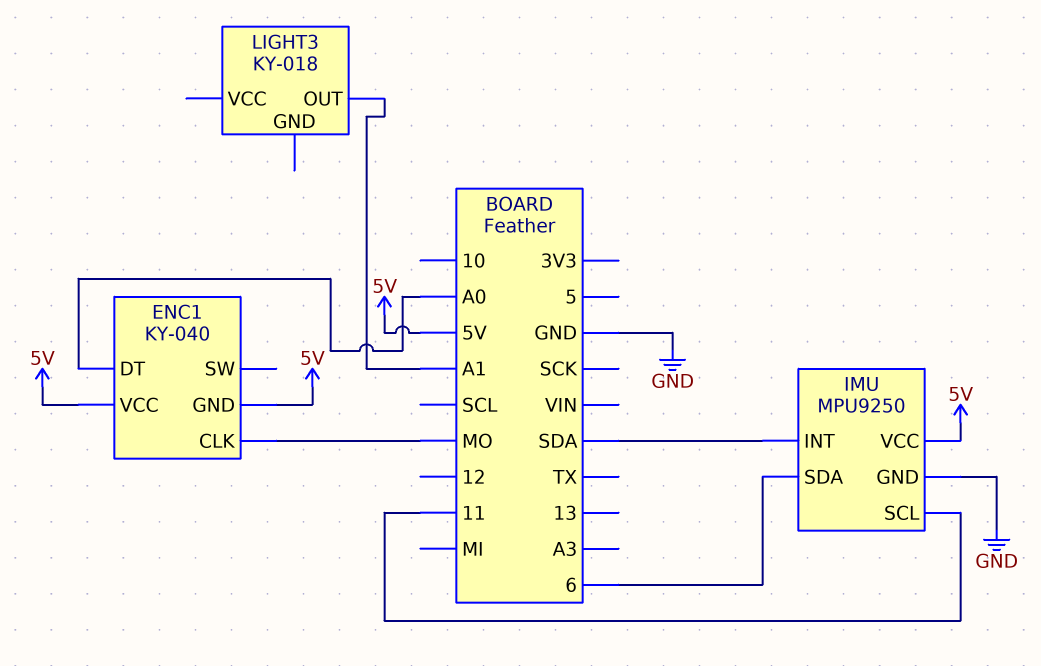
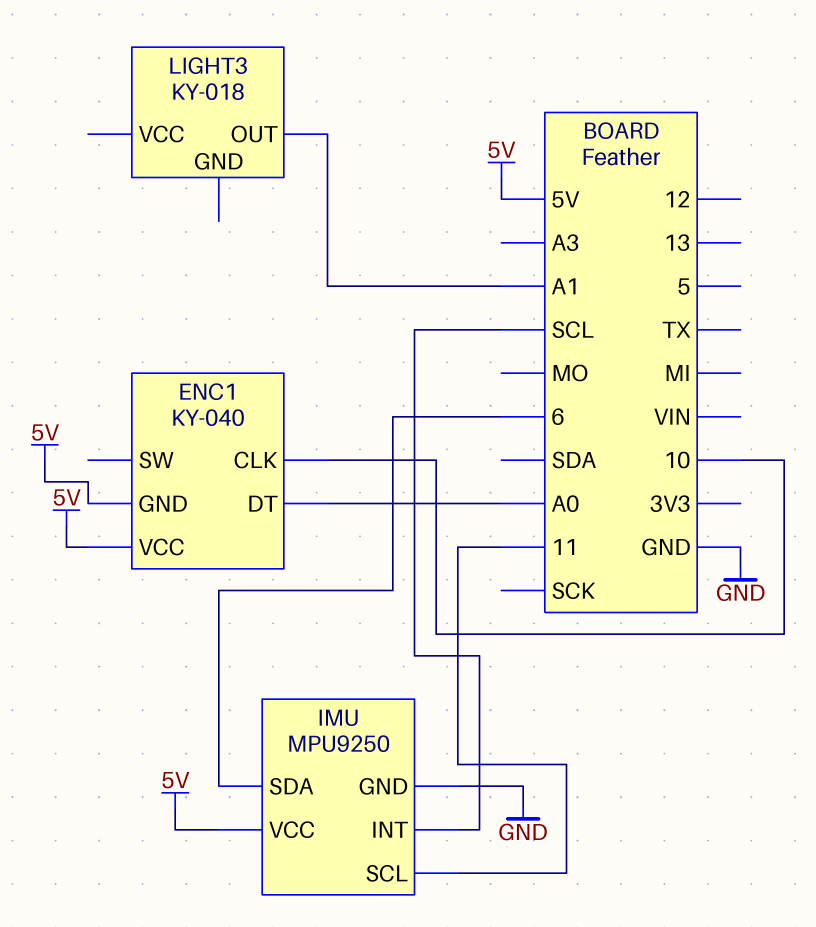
ENC1 pin CLK: MO -> 10
IMU pin INT: SDA -> SCL

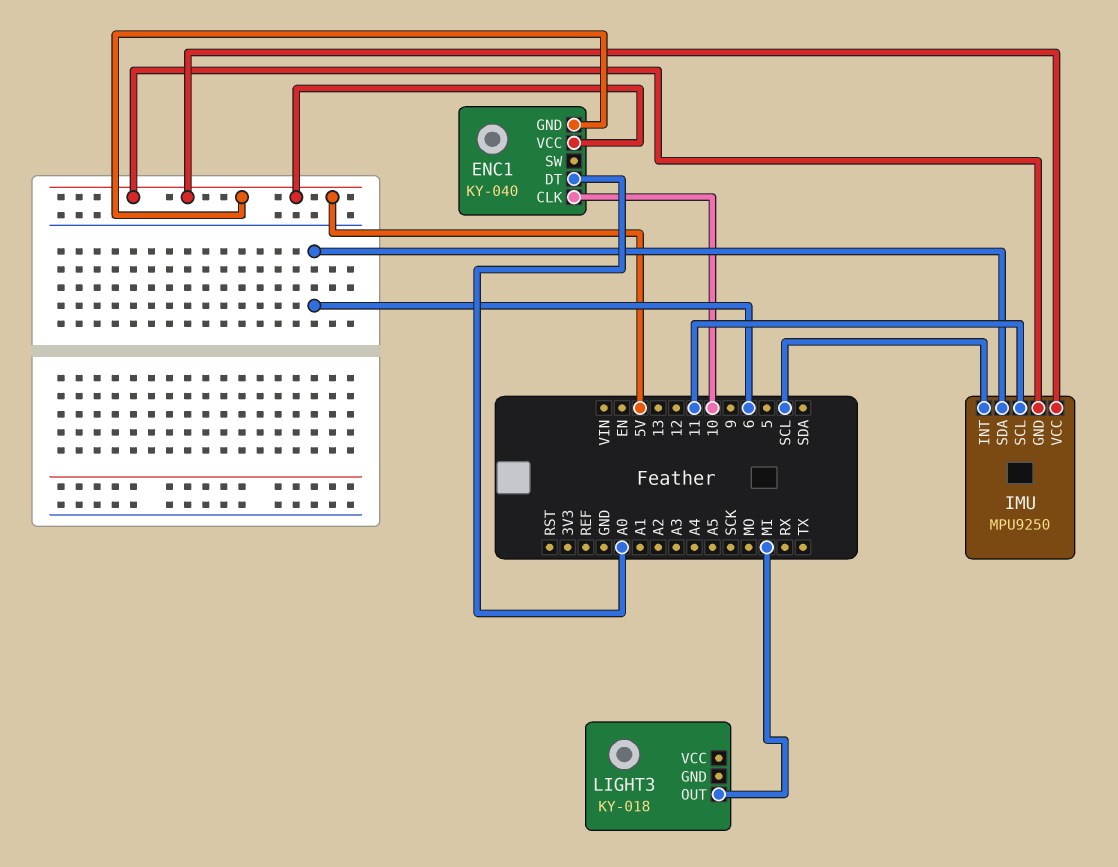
IMU pin GND: GND -> 5V
LIGHT3 pin OUT: A1 -> MI

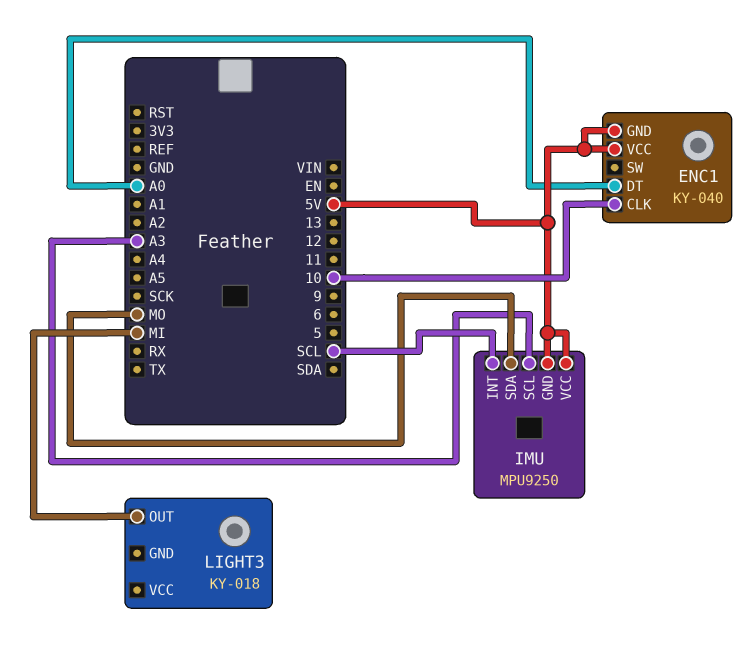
IMU pin SCL: 11 -> A3
IMU pin SDA: 6 -> MO

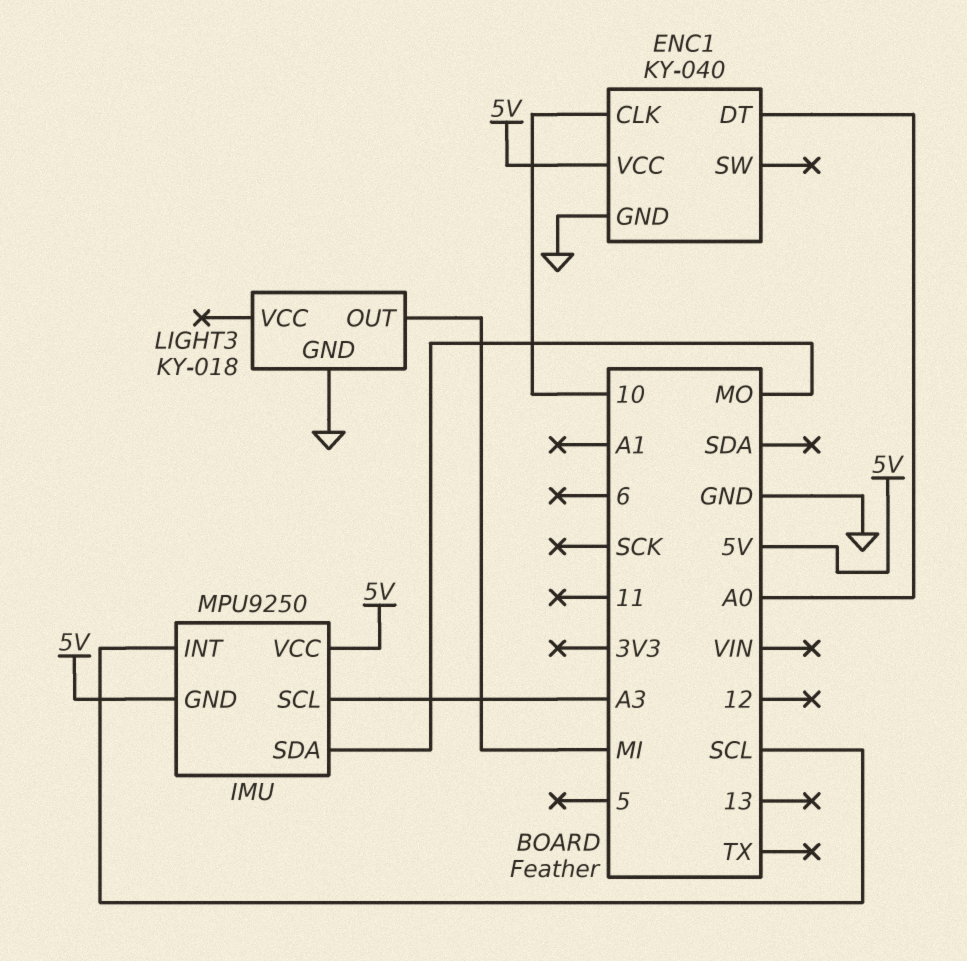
ENC1 pin GND: 5V -> GND
LIGHT3 pin GND: none -> GND

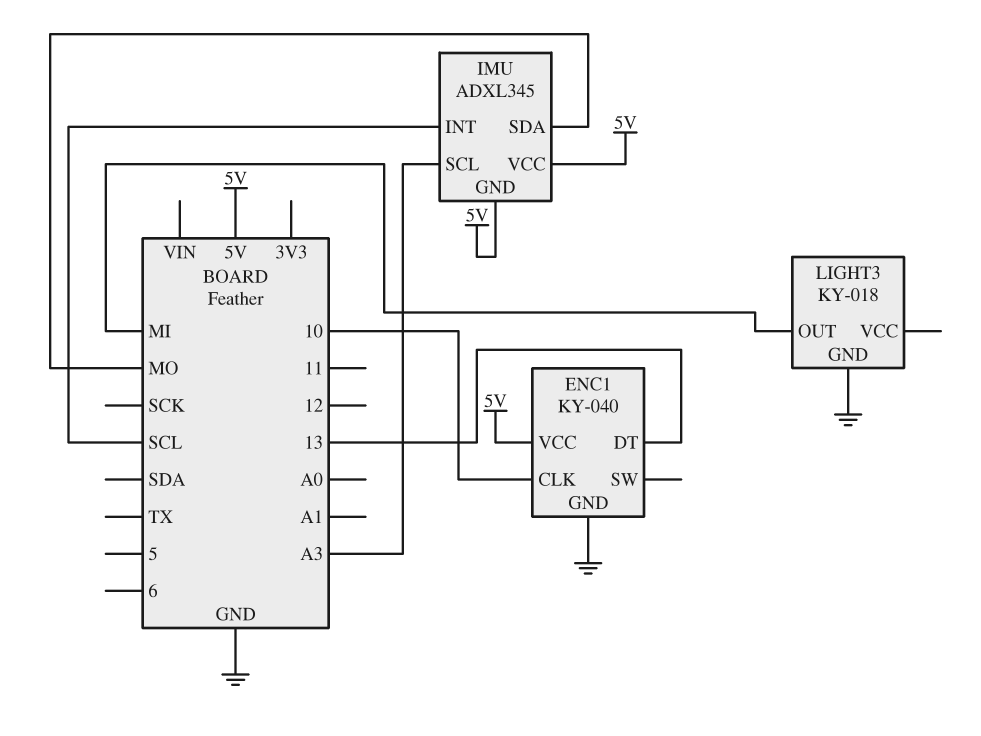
ENC1 pin DT: A0 -> 13
IMU: MPU9250 -> ADXL345

